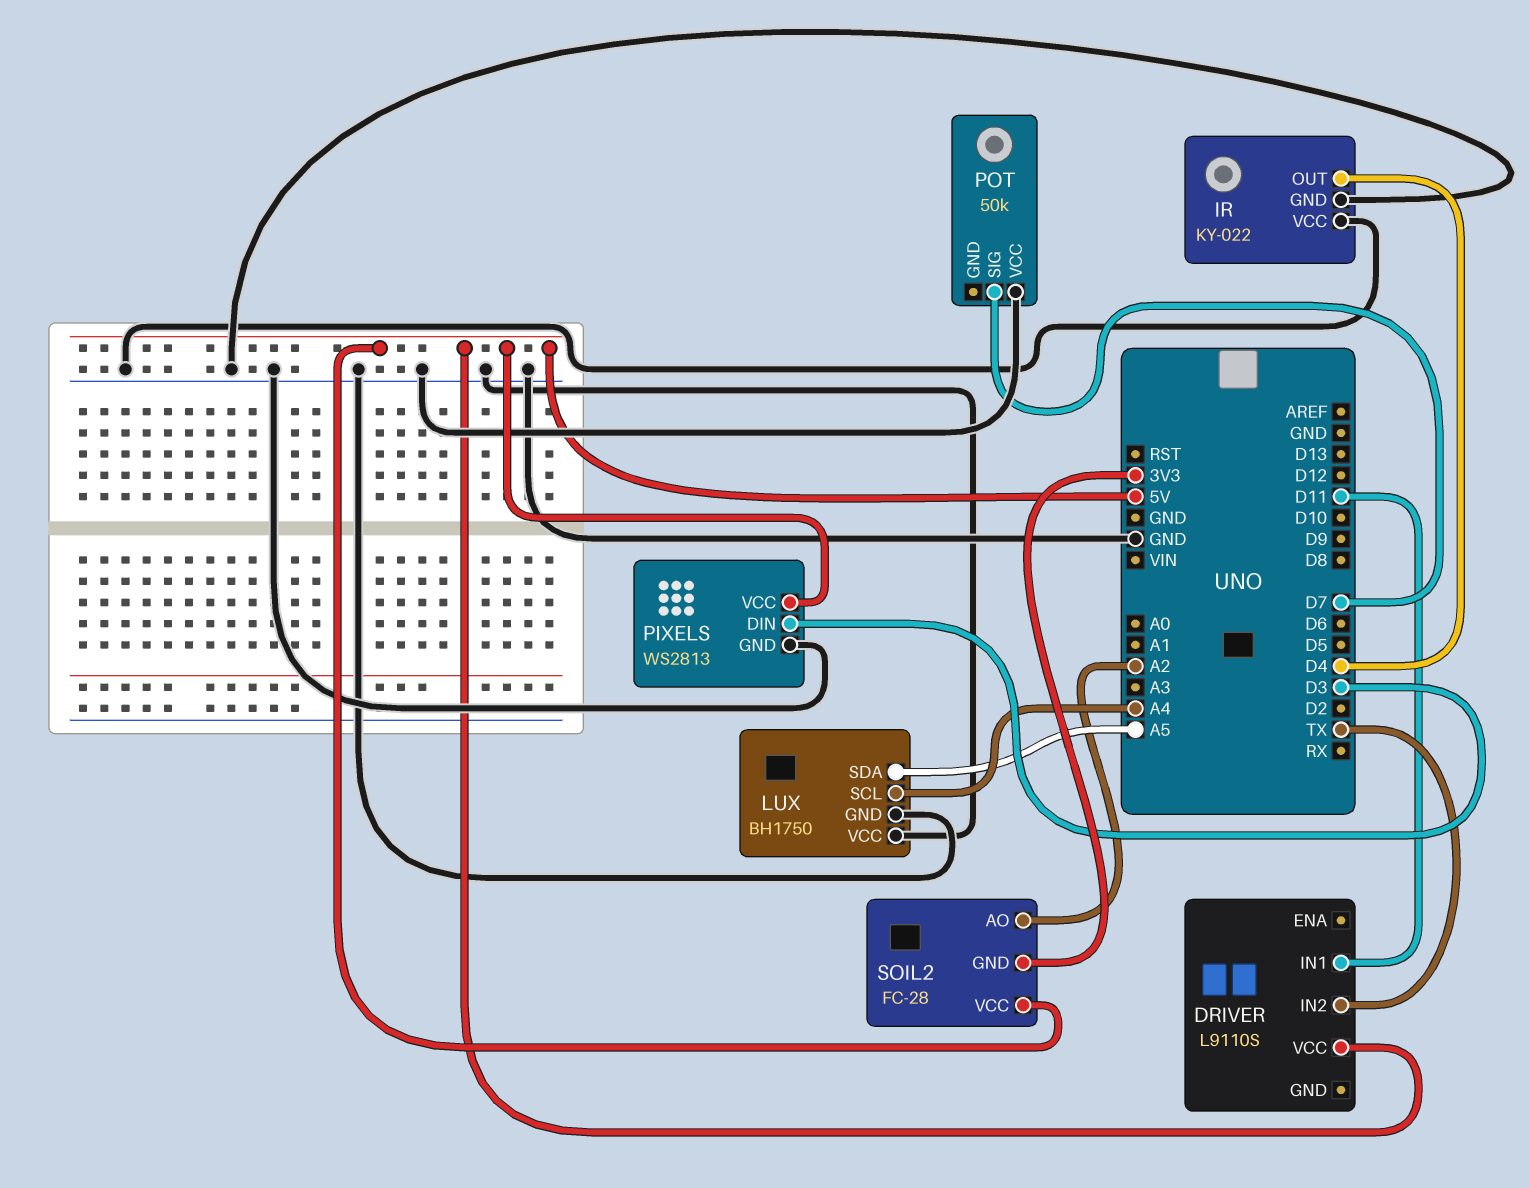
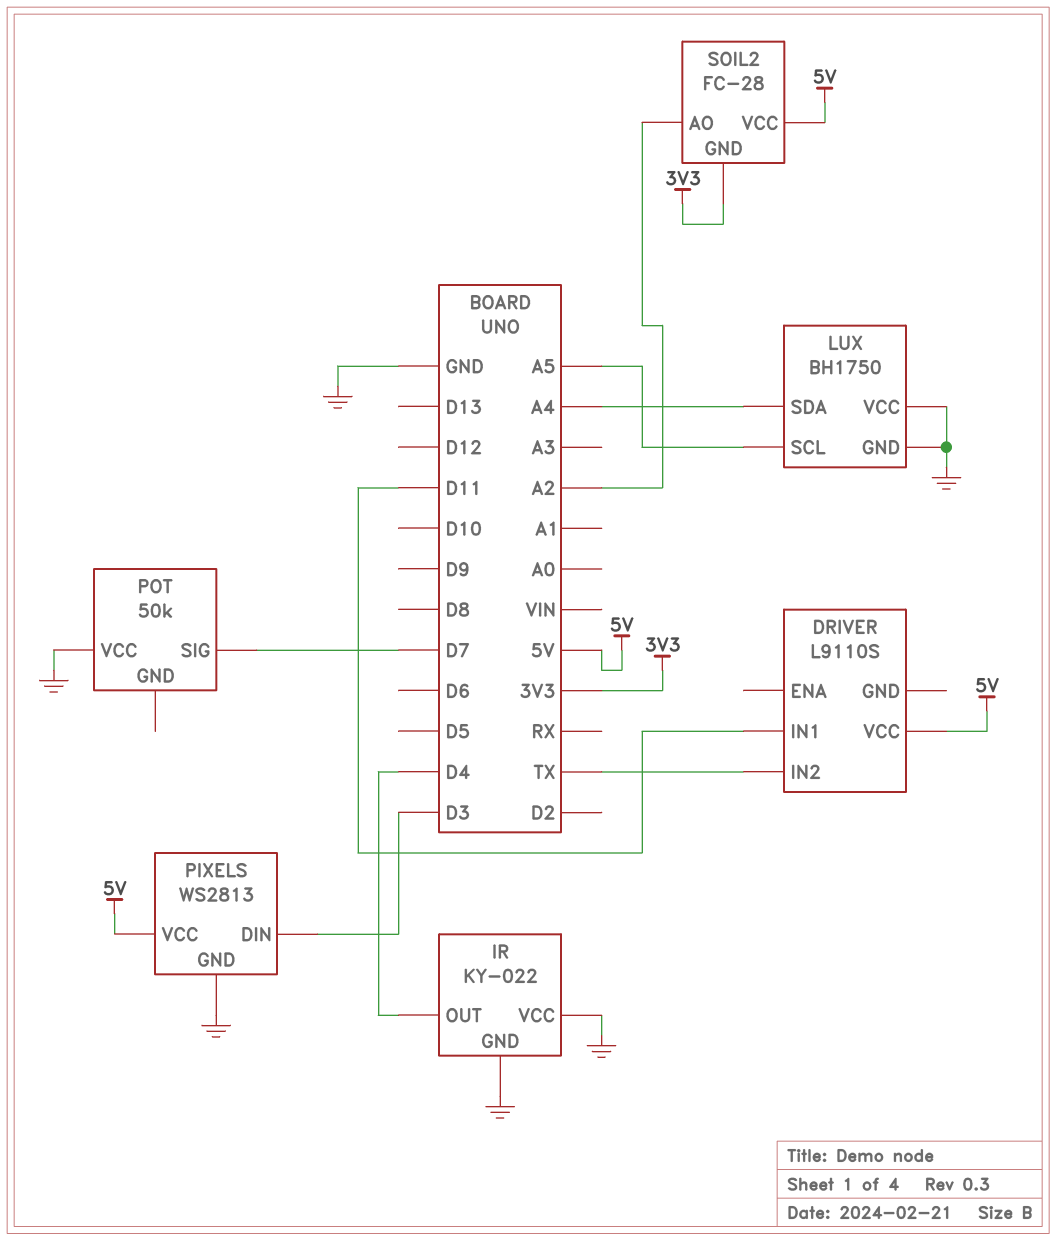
LUX pin SCL: A4 -> A5
LUX pin SDA: A5 -> A4

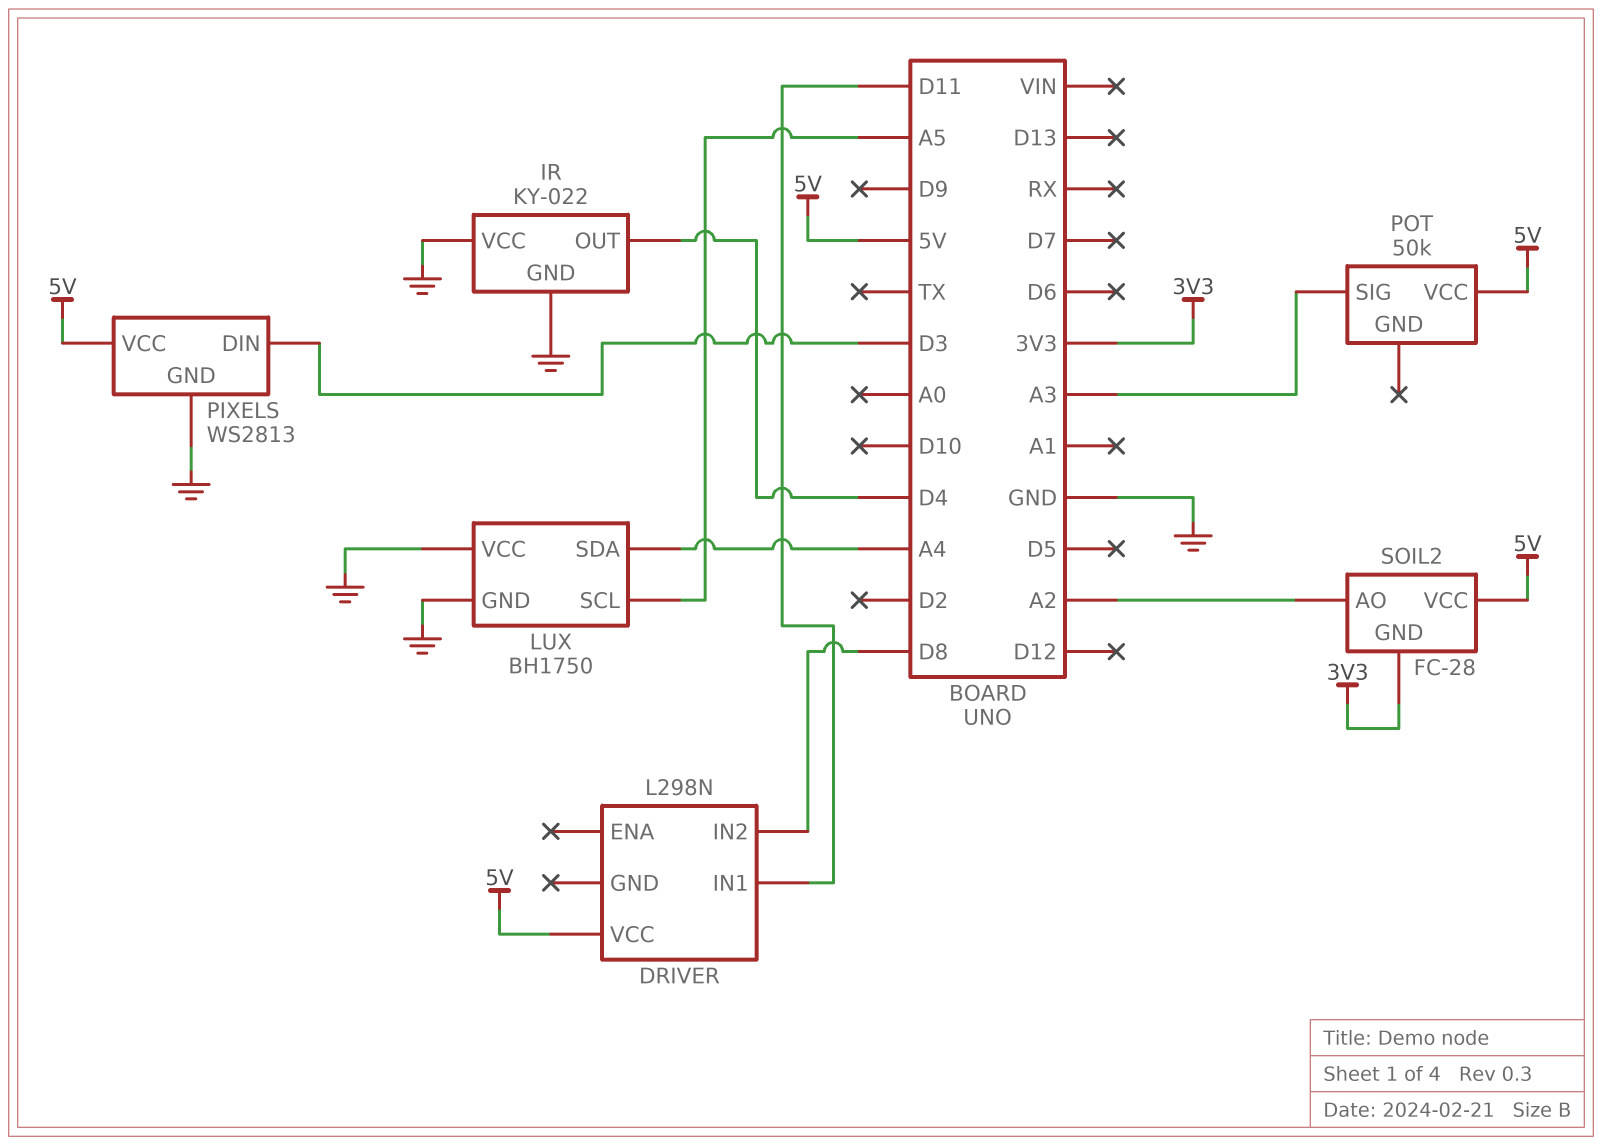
DRIVER: L9110S -> L298N
DRIVER pin IN2: TX -> D8
POT pin SIG: D7 -> A3
POT pin VCC: GND -> 5V

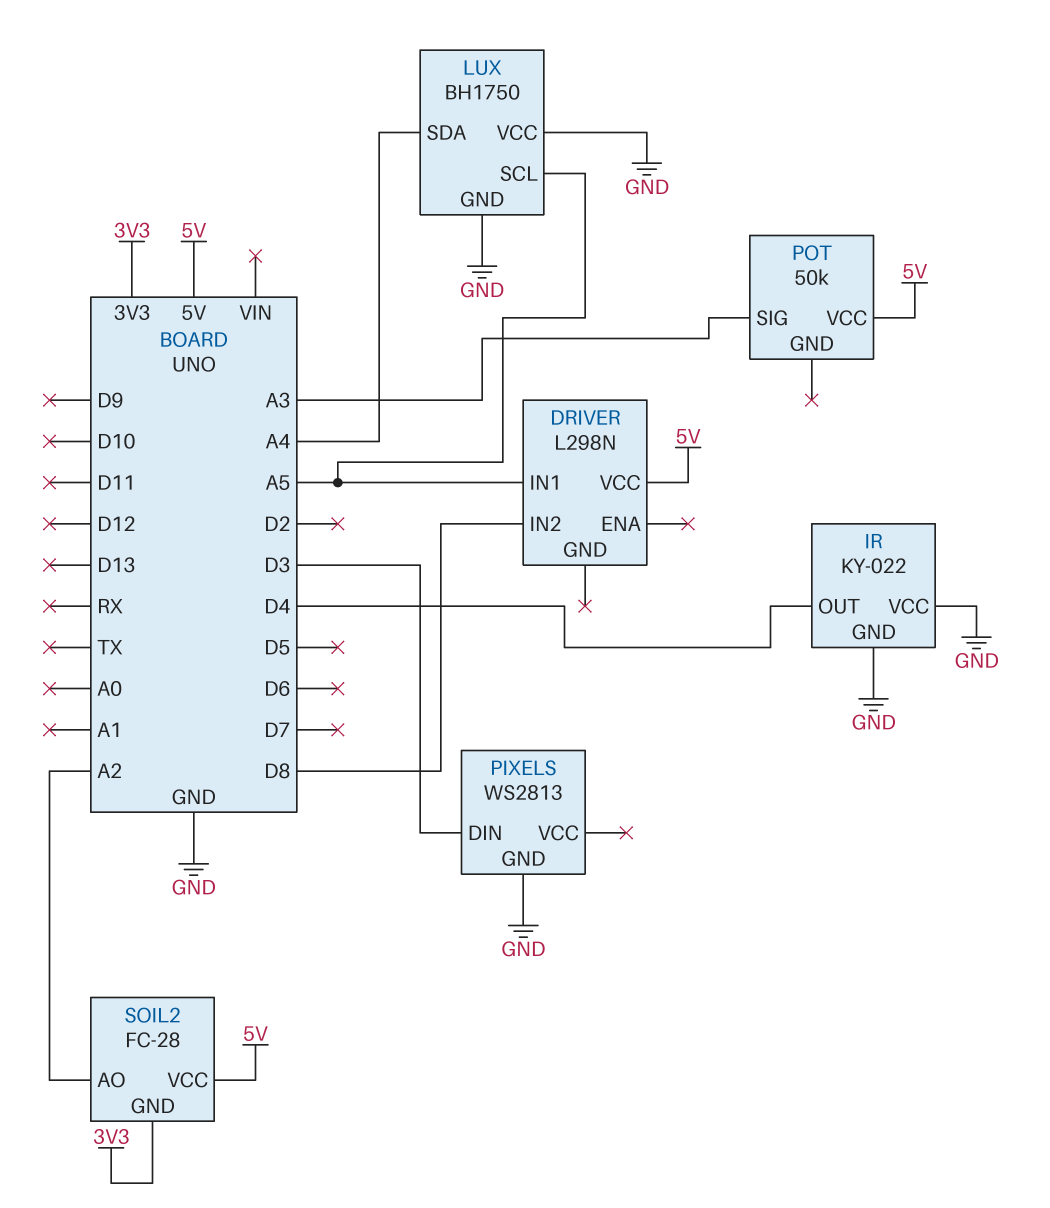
DRIVER pin IN1: D11 -> A5
PIXELS pin VCC: 5V -> none

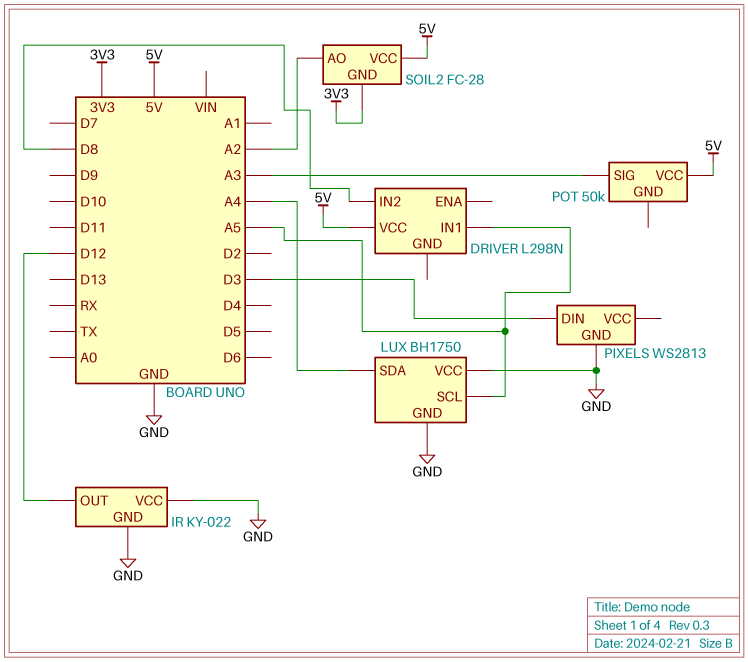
IR pin OUT: D4 -> D12

